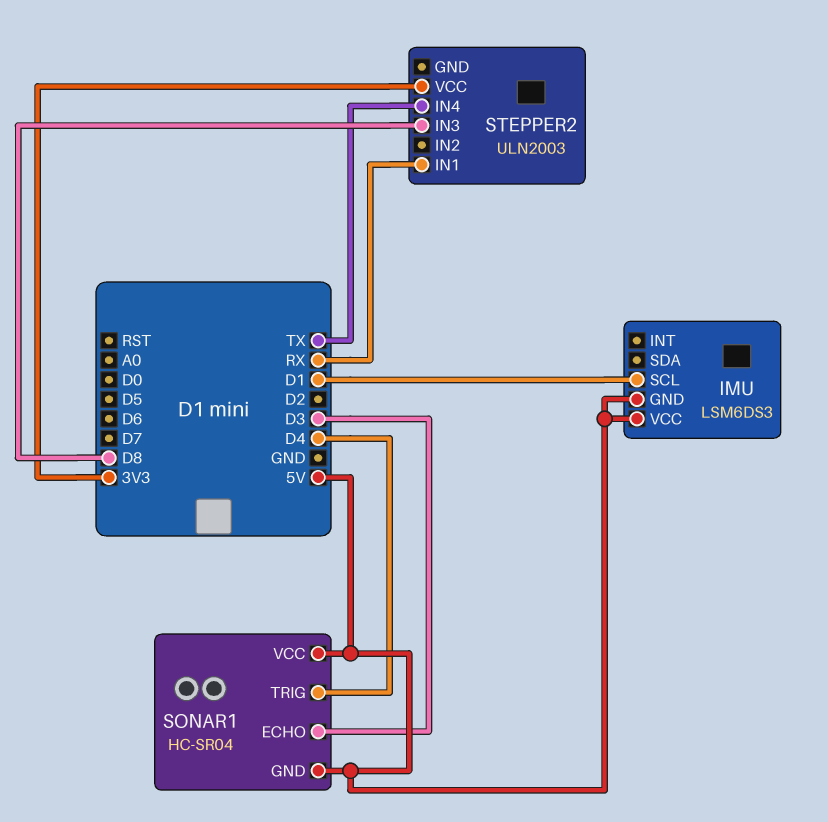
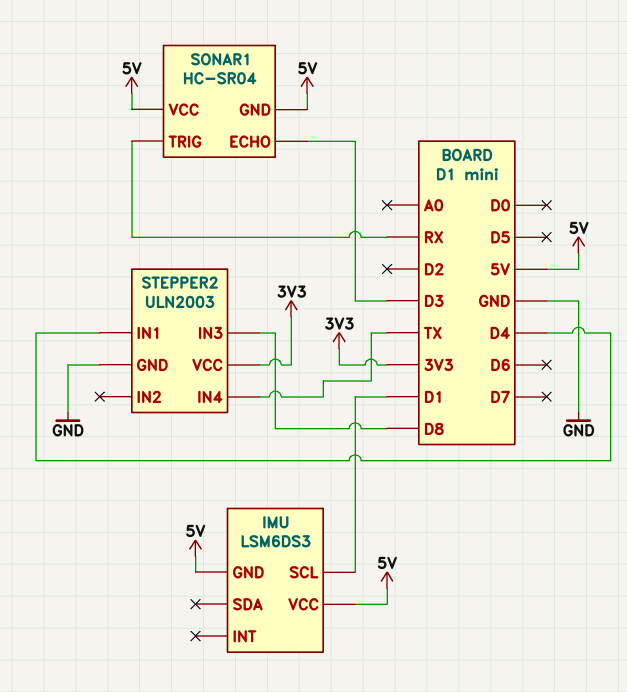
SONAR1 pin TRIG: D4 -> RX
STEPPER2 pin GND: none -> GND
STEPPER2 pin IN1: RX -> D4

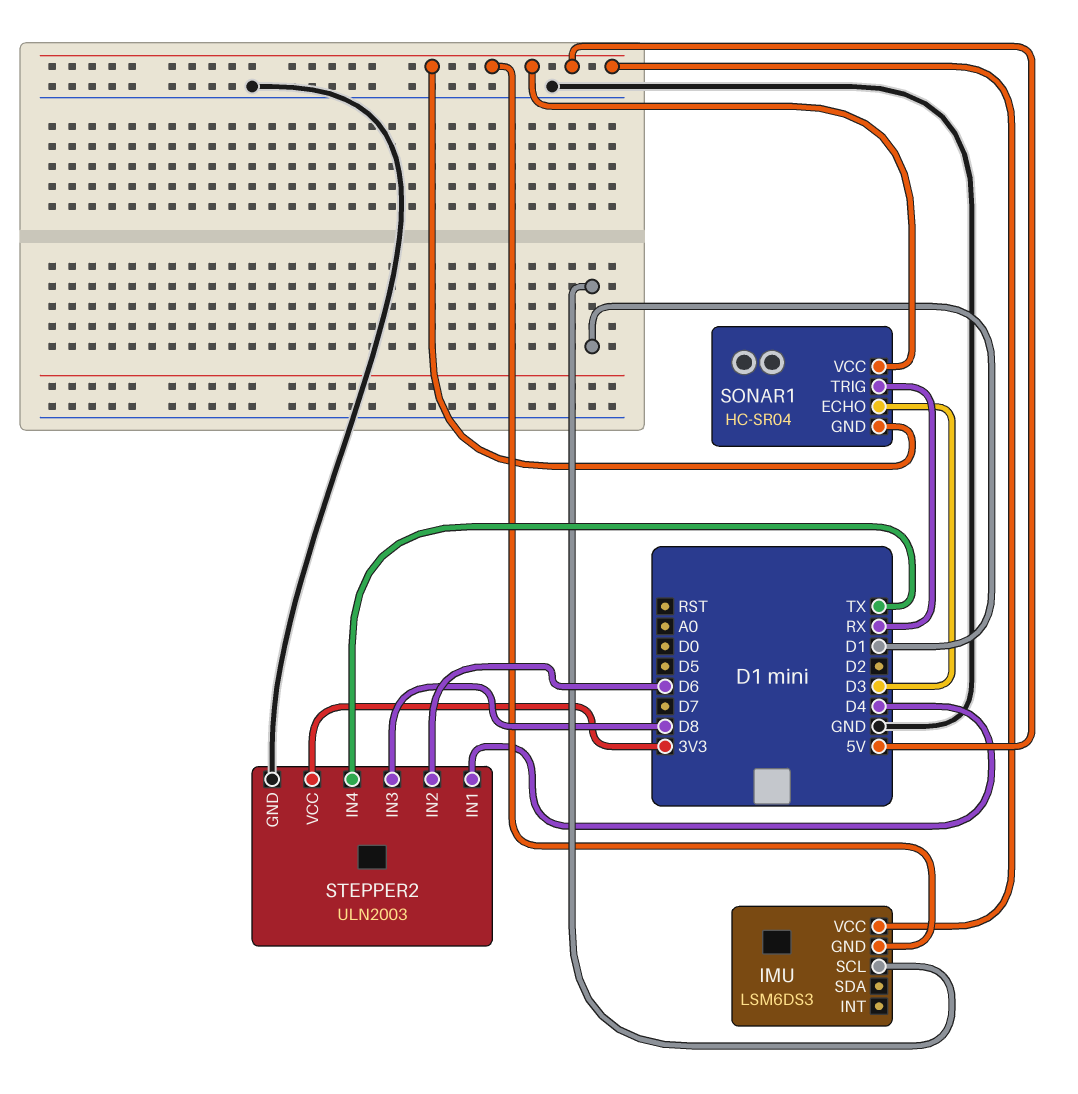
STEPPER2 pin IN2: none -> D6

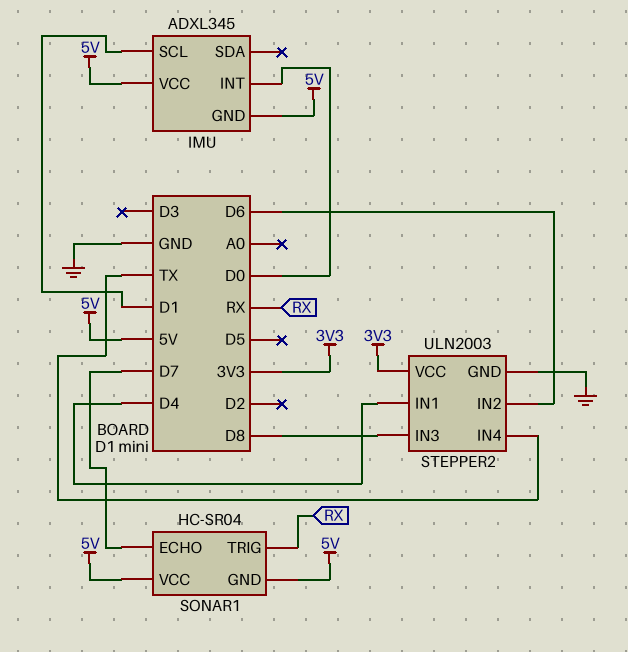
IMU: LSM6DS3 -> ADXL345
IMU pin INT: none -> D0
SONAR1 pin ECHO: D3 -> D7

